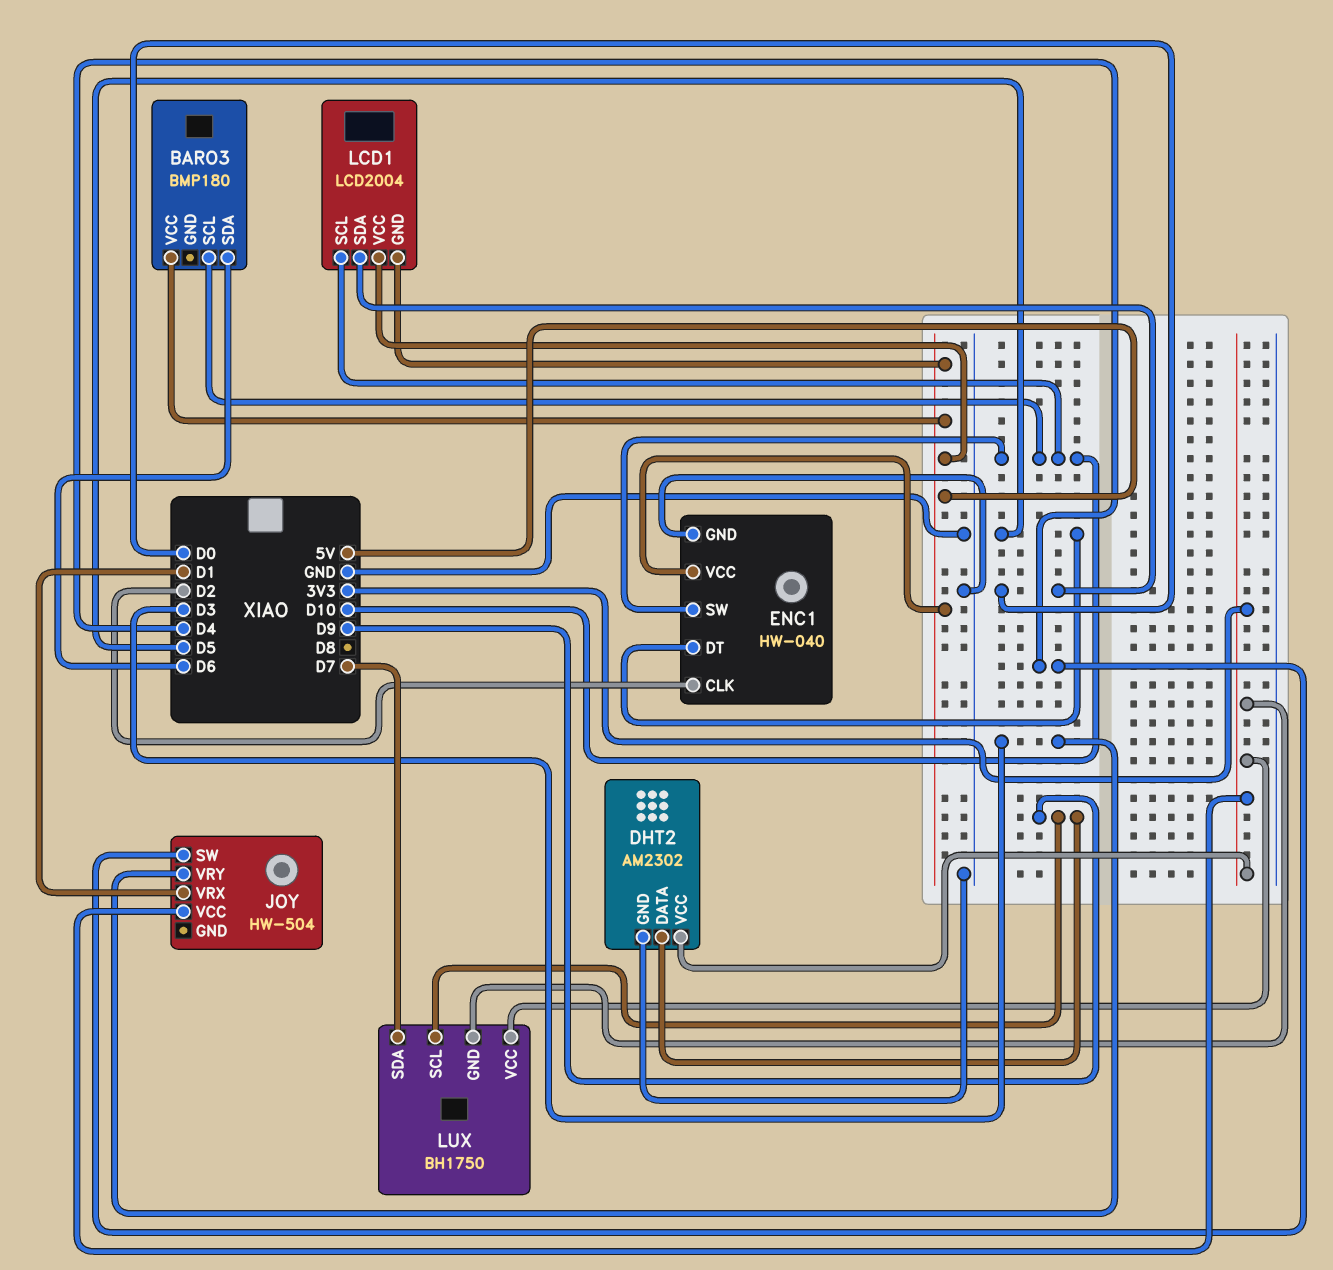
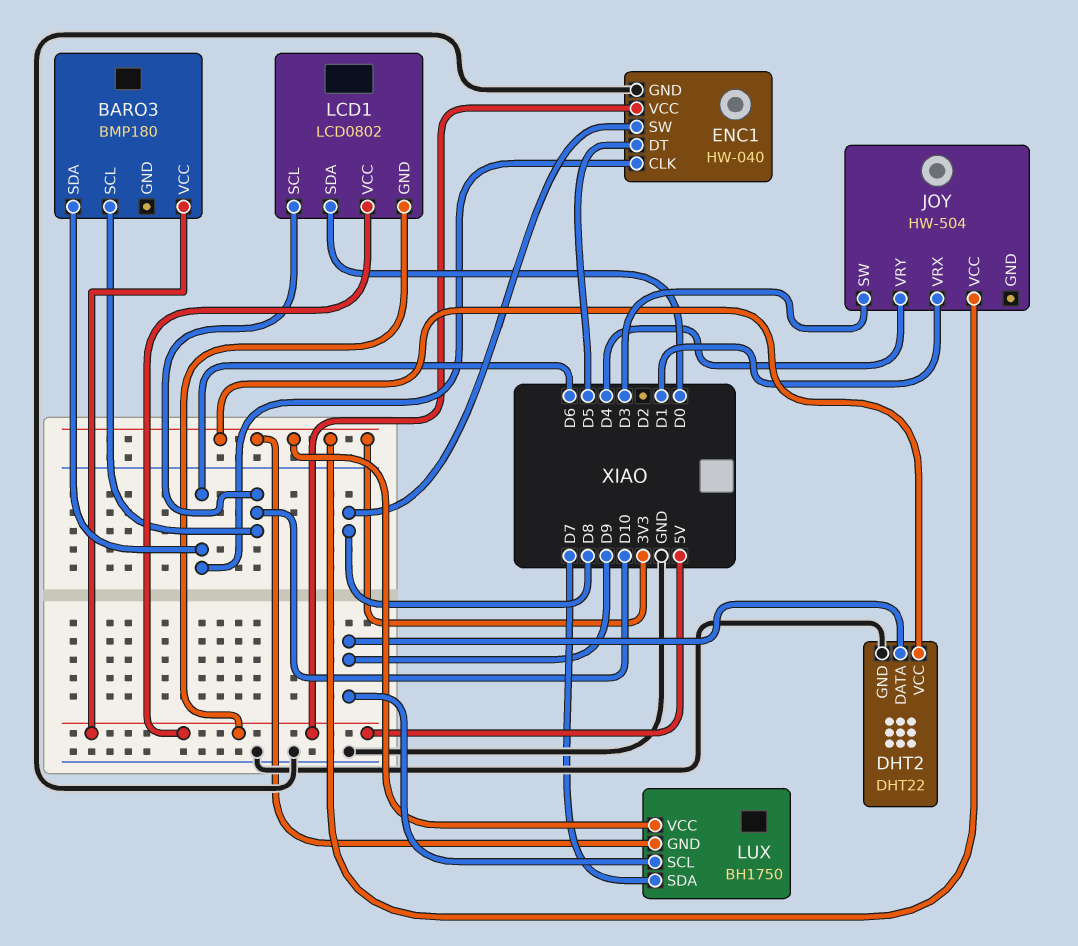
DHT2: AM2302 -> DHT22
ENC1 pin CLK: D2 -> D6
ENC1 pin SW: D10 -> D8
JOY pin SW: D4 -> D3
JOY pin VRY: D3 -> D4
LCD1: LCD2004 -> LCD0802

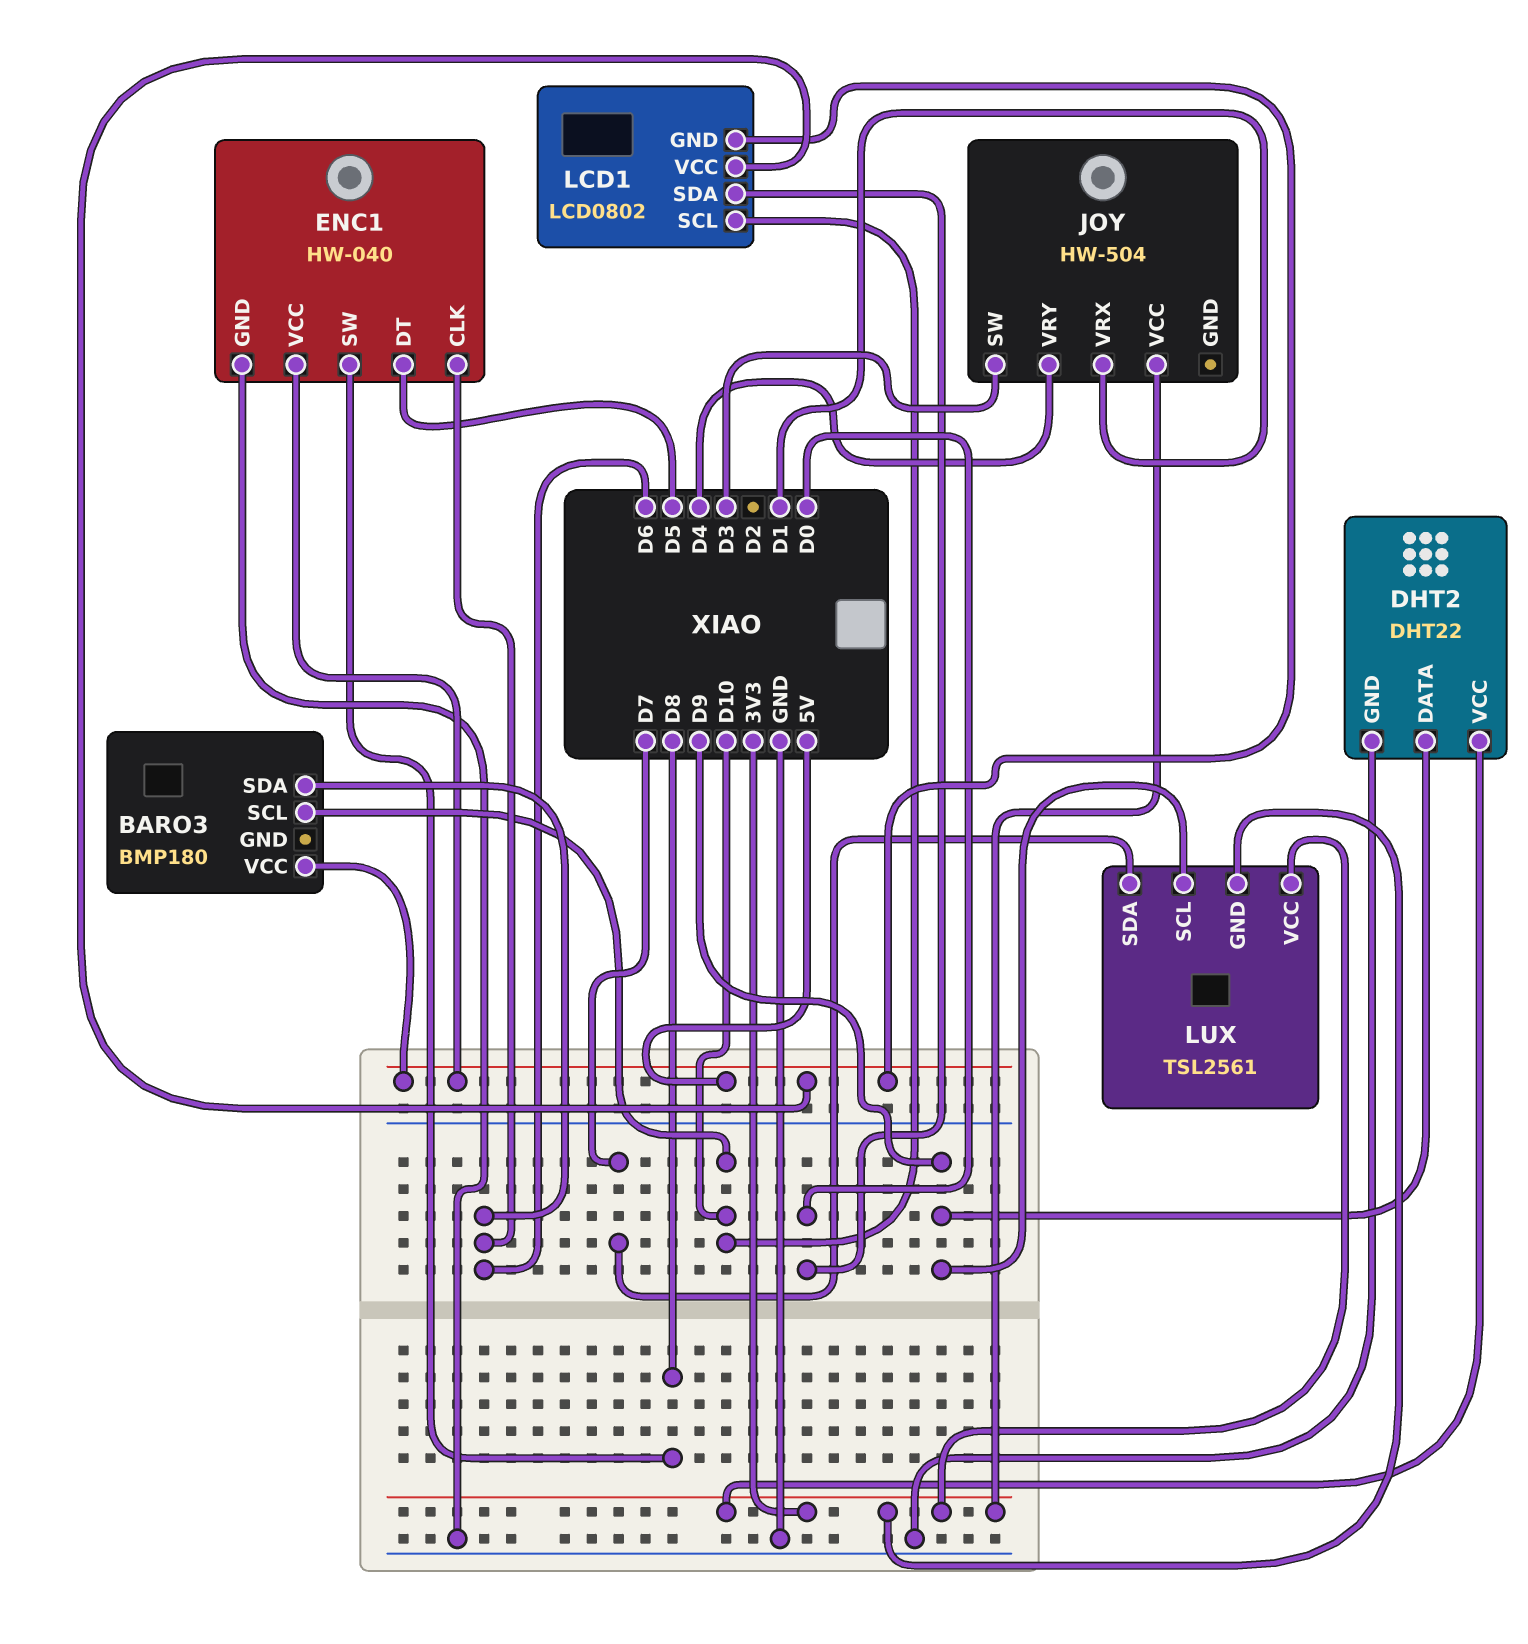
LUX: BH1750 -> TSL2561

